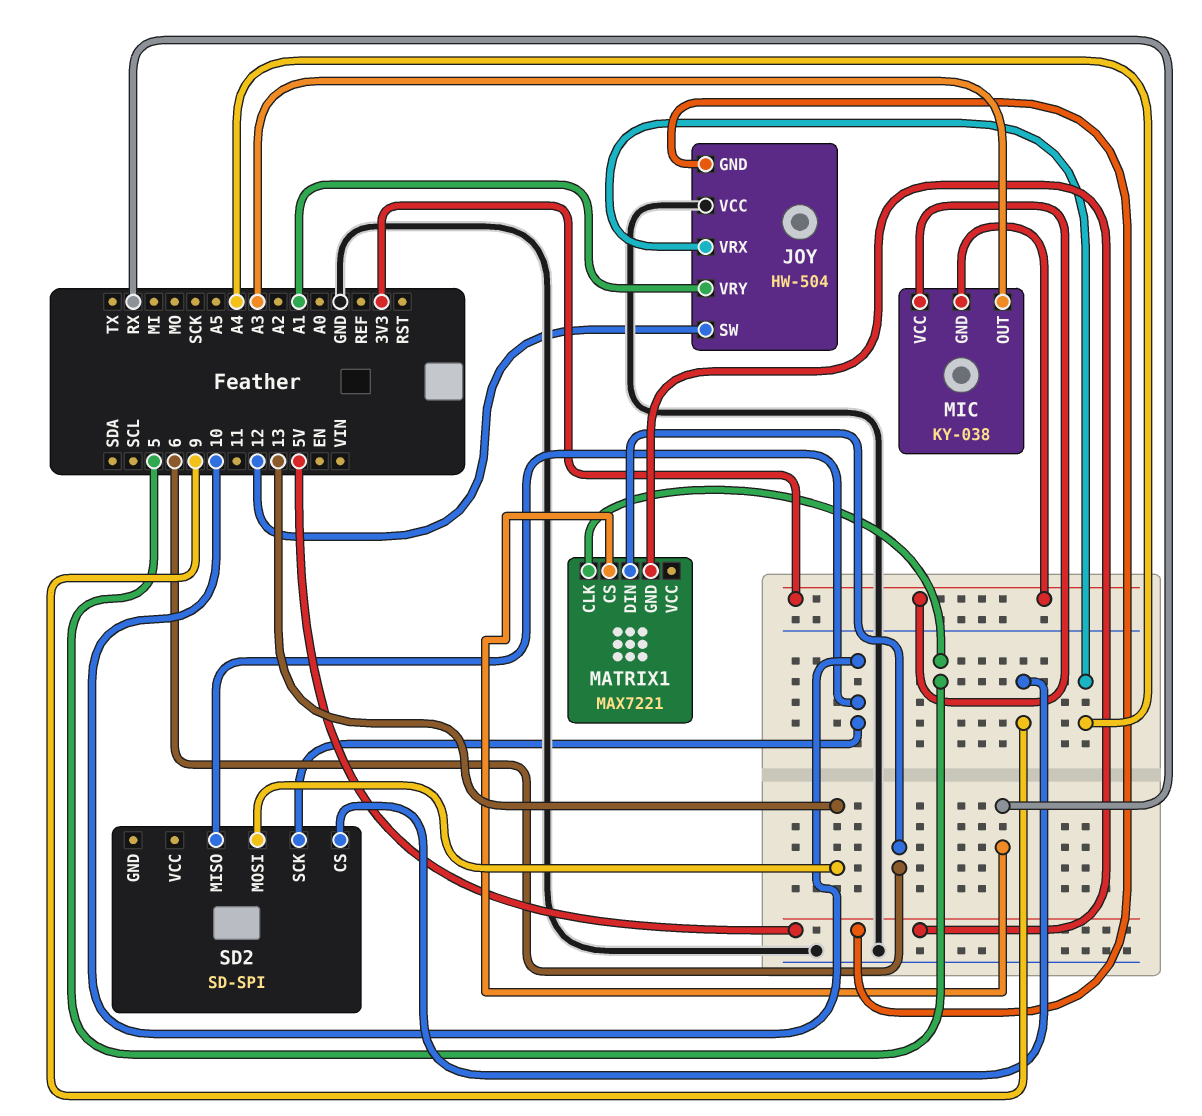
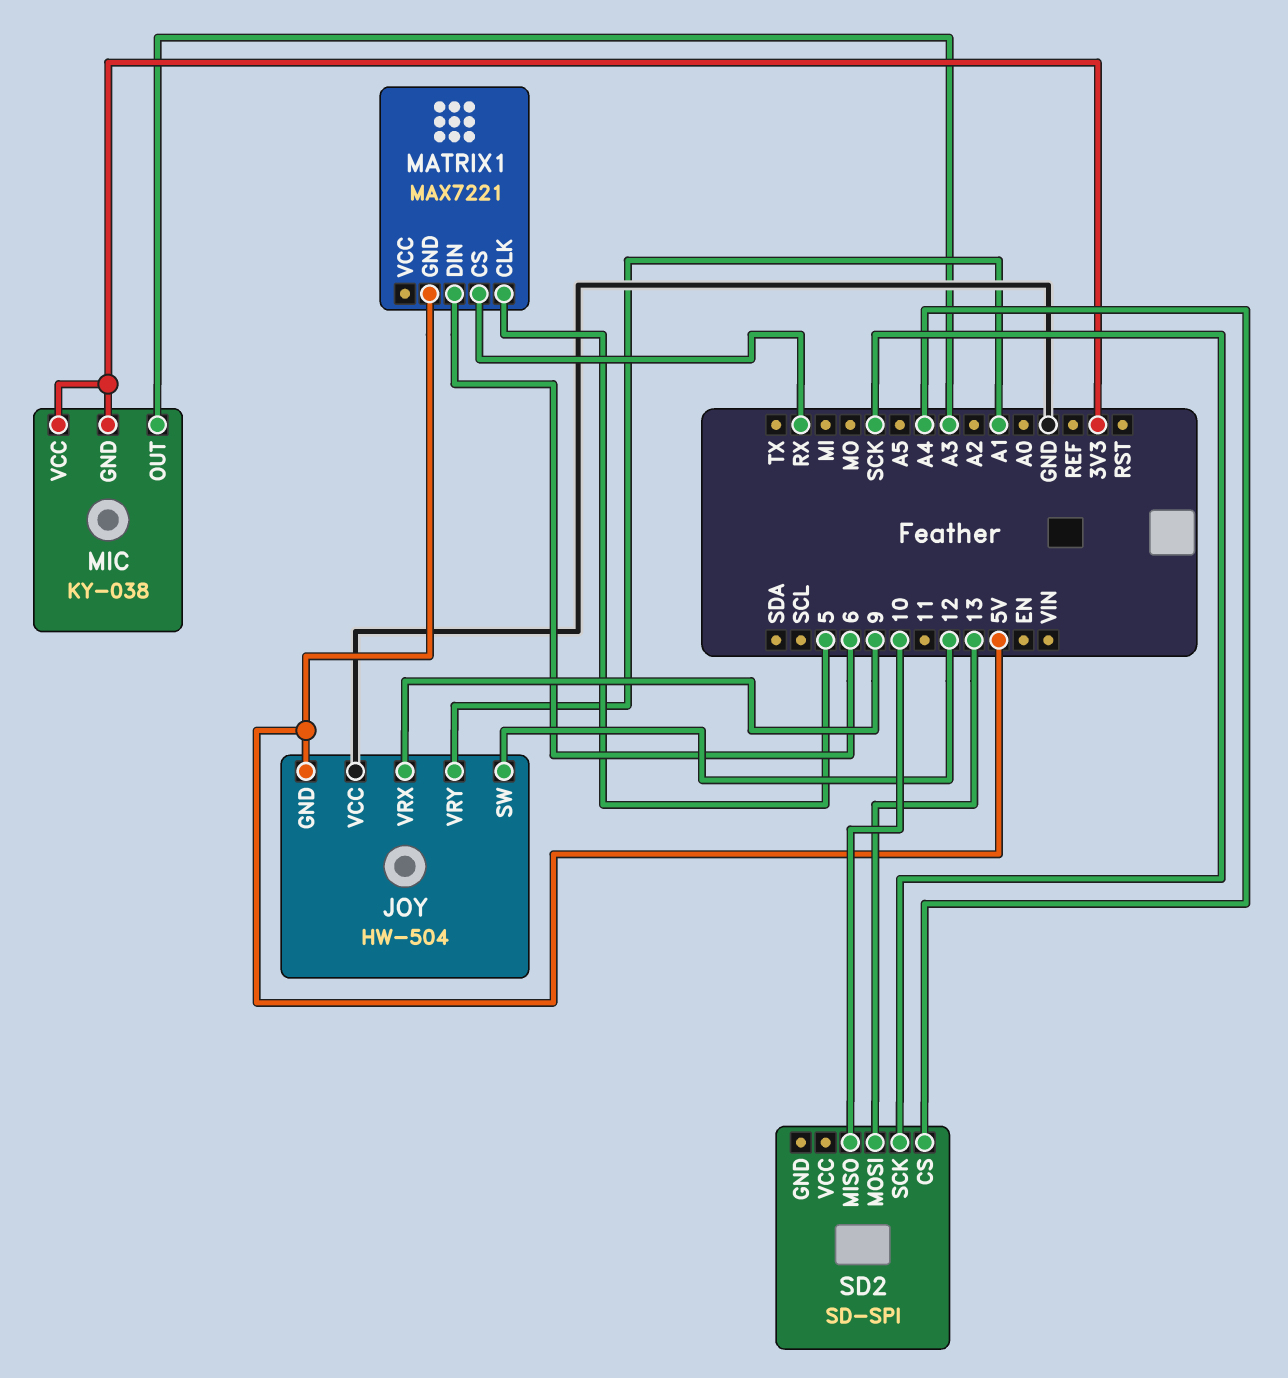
JOY pin VRX: A4 -> 9
SD2 pin CS: 9 -> A4
SD2 pin SCK: 10 -> SCK

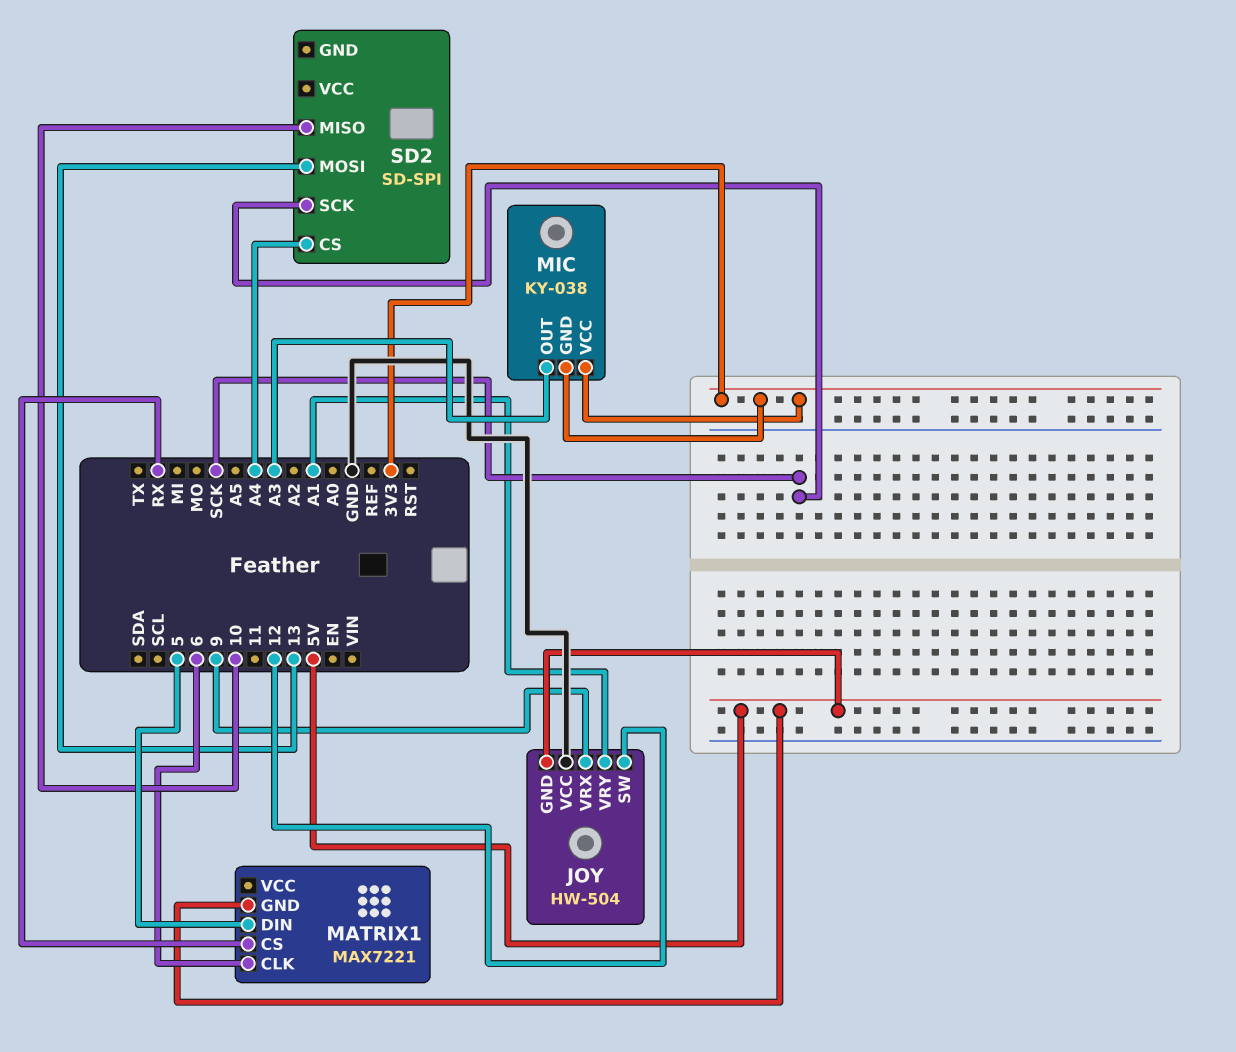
MATRIX1 pin CLK: 5 -> 6
MATRIX1 pin DIN: 6 -> 5

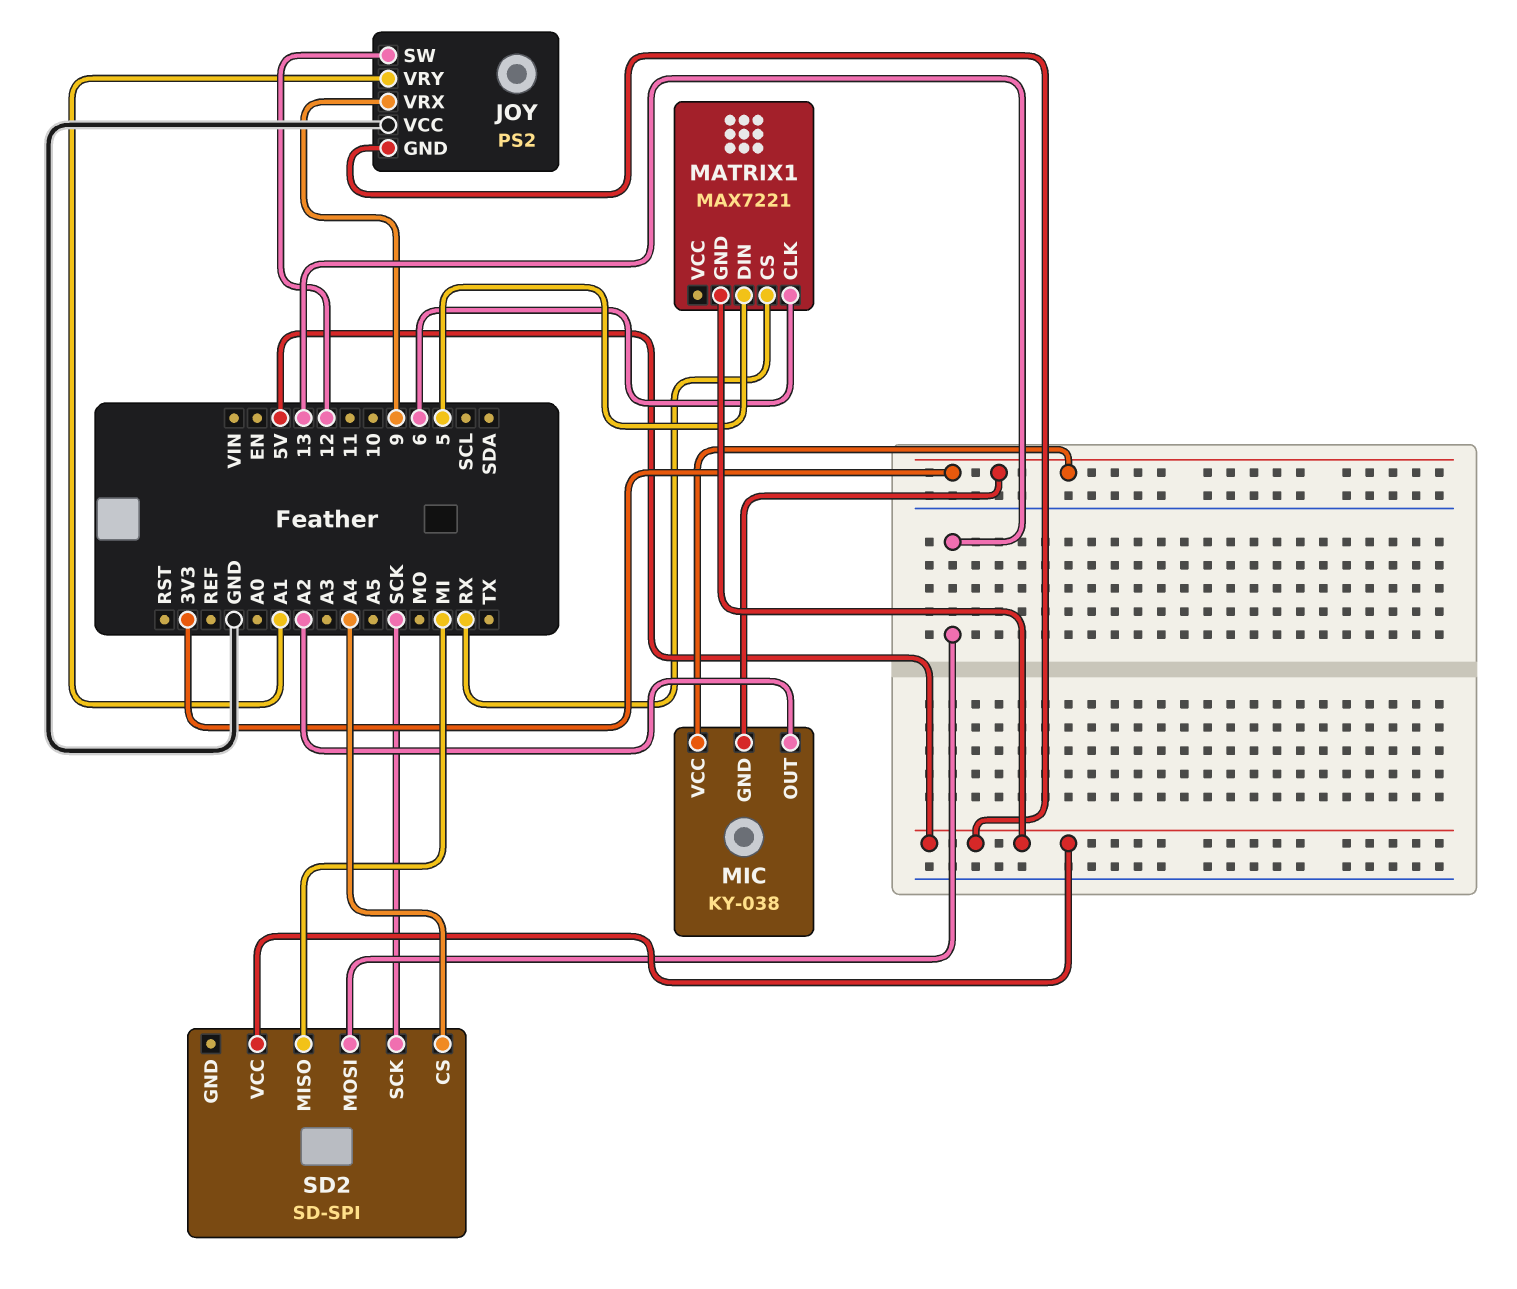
JOY: HW-504 -> PS2
MIC pin OUT: A3 -> A2
SD2 pin MISO: 10 -> MI
SD2 pin VCC: none -> 5V

